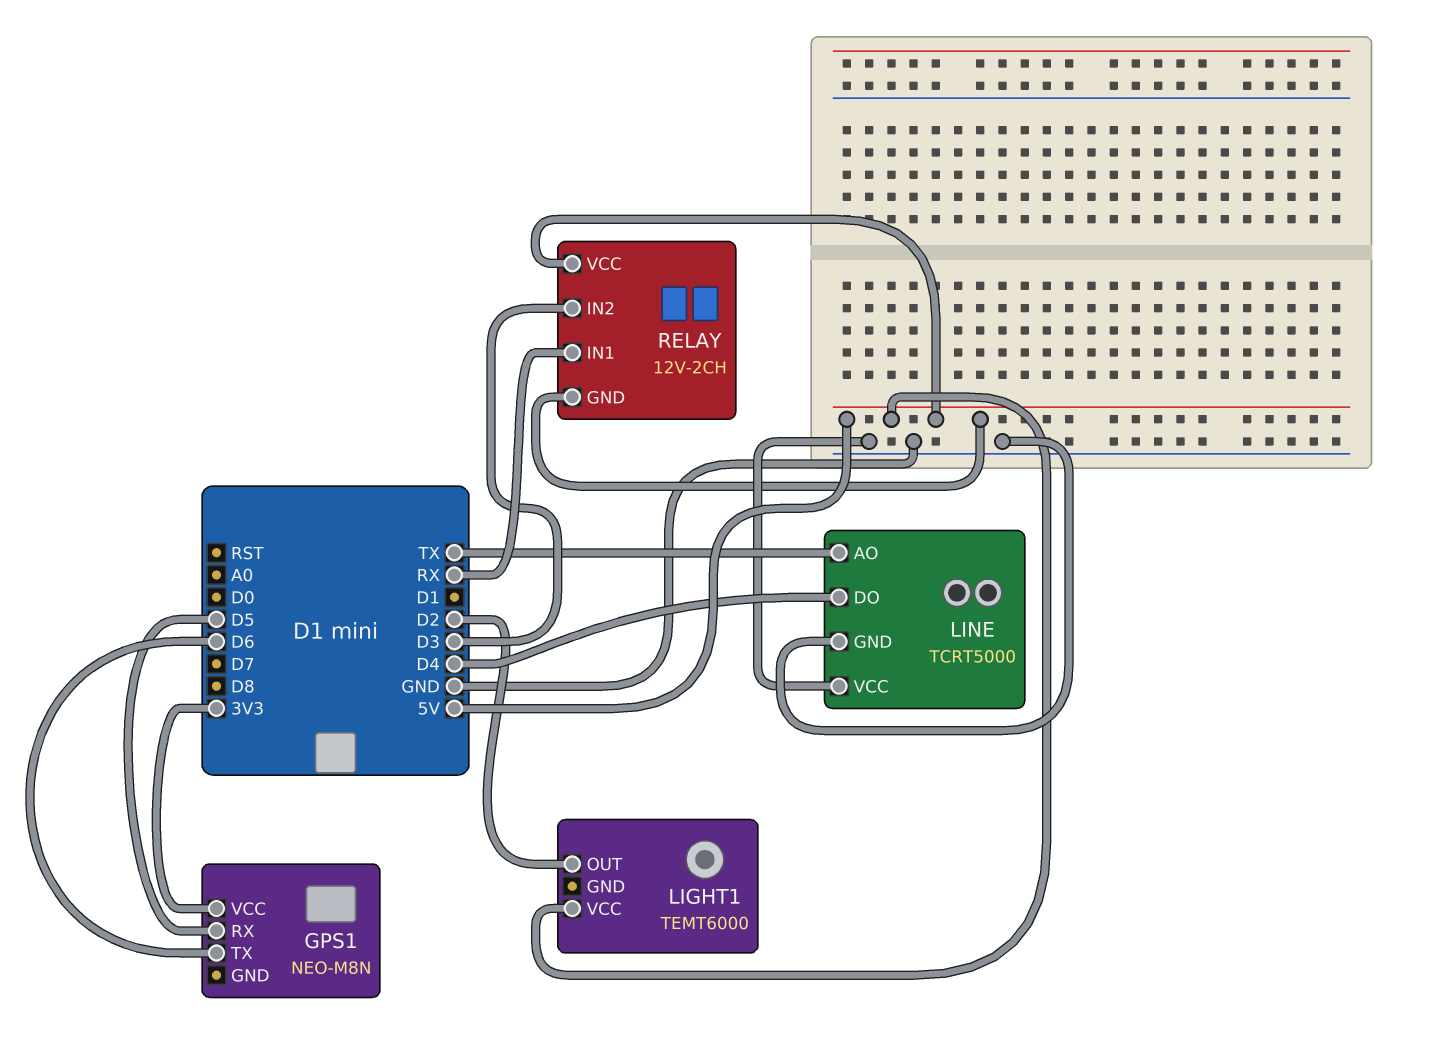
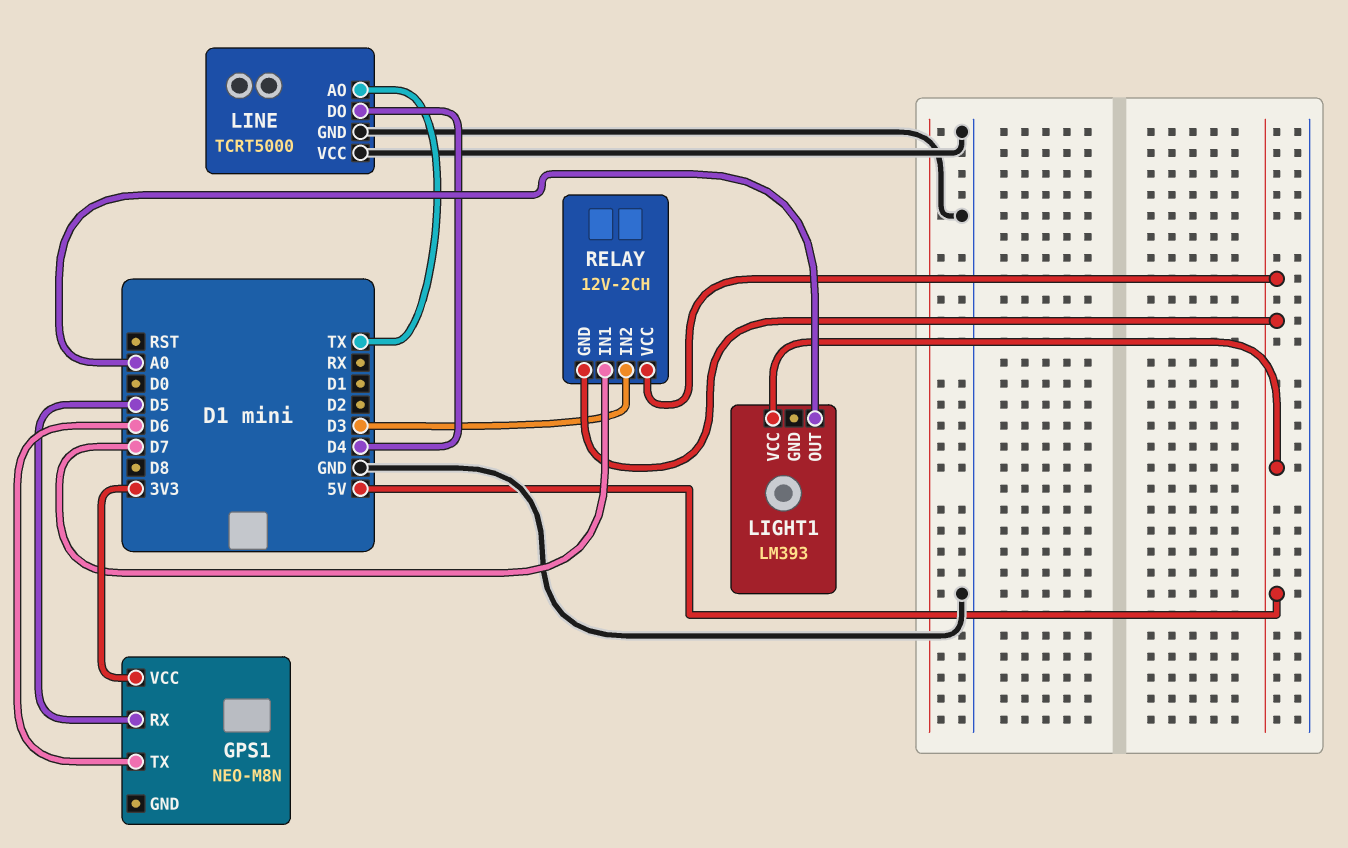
LIGHT1: TEMT6000 -> LM393
LIGHT1 pin OUT: D2 -> A0
RELAY pin IN1: RX -> D7

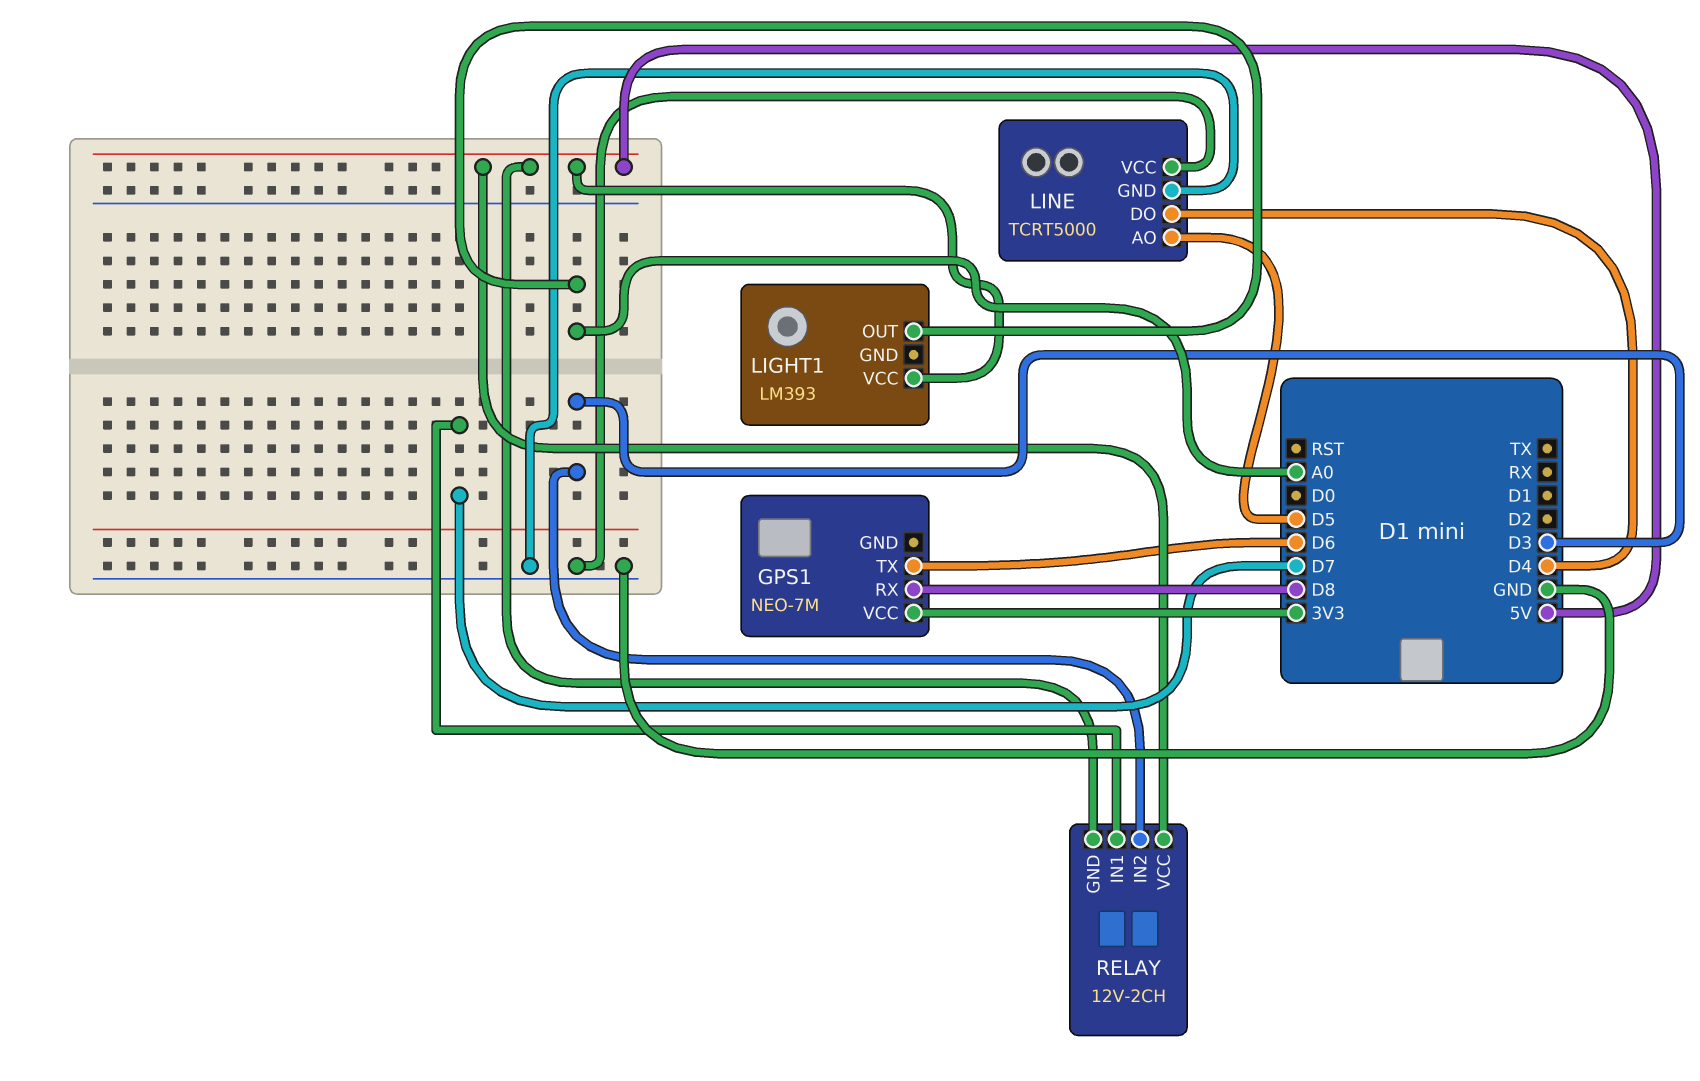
GPS1: NEO-M8N -> NEO-7M
GPS1 pin RX: D5 -> D8
LINE pin AO: TX -> D5

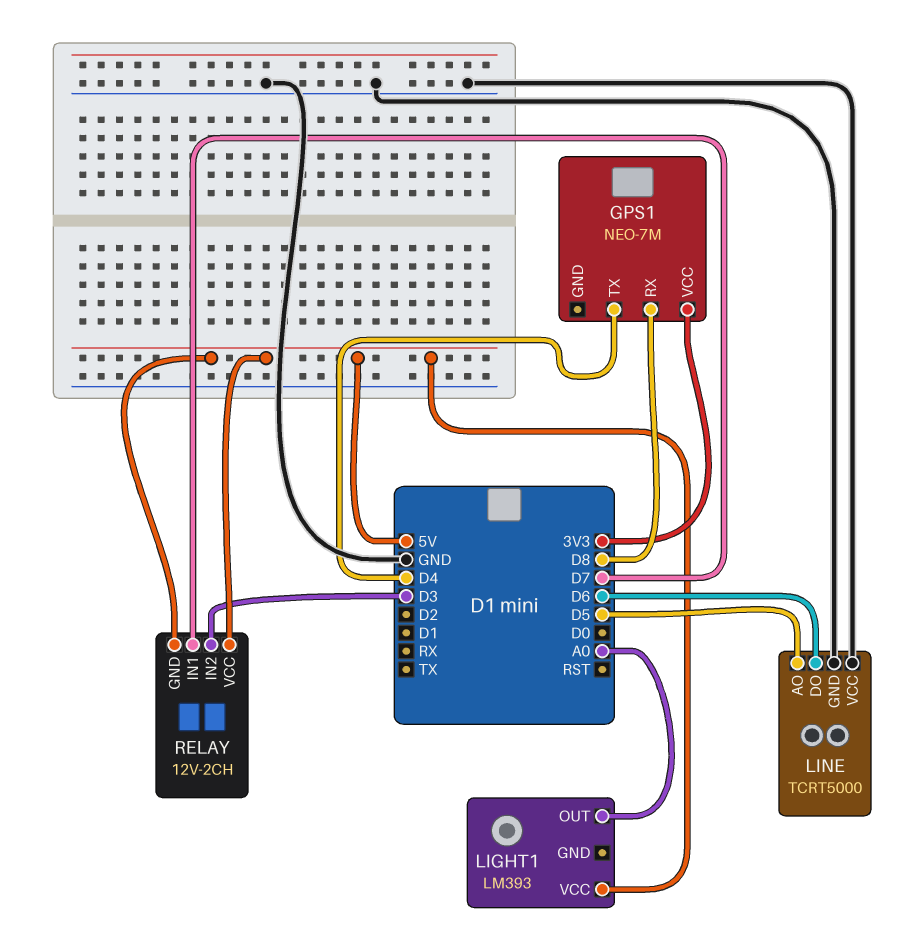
GPS1 pin TX: D6 -> D4
LINE pin DO: D4 -> D6

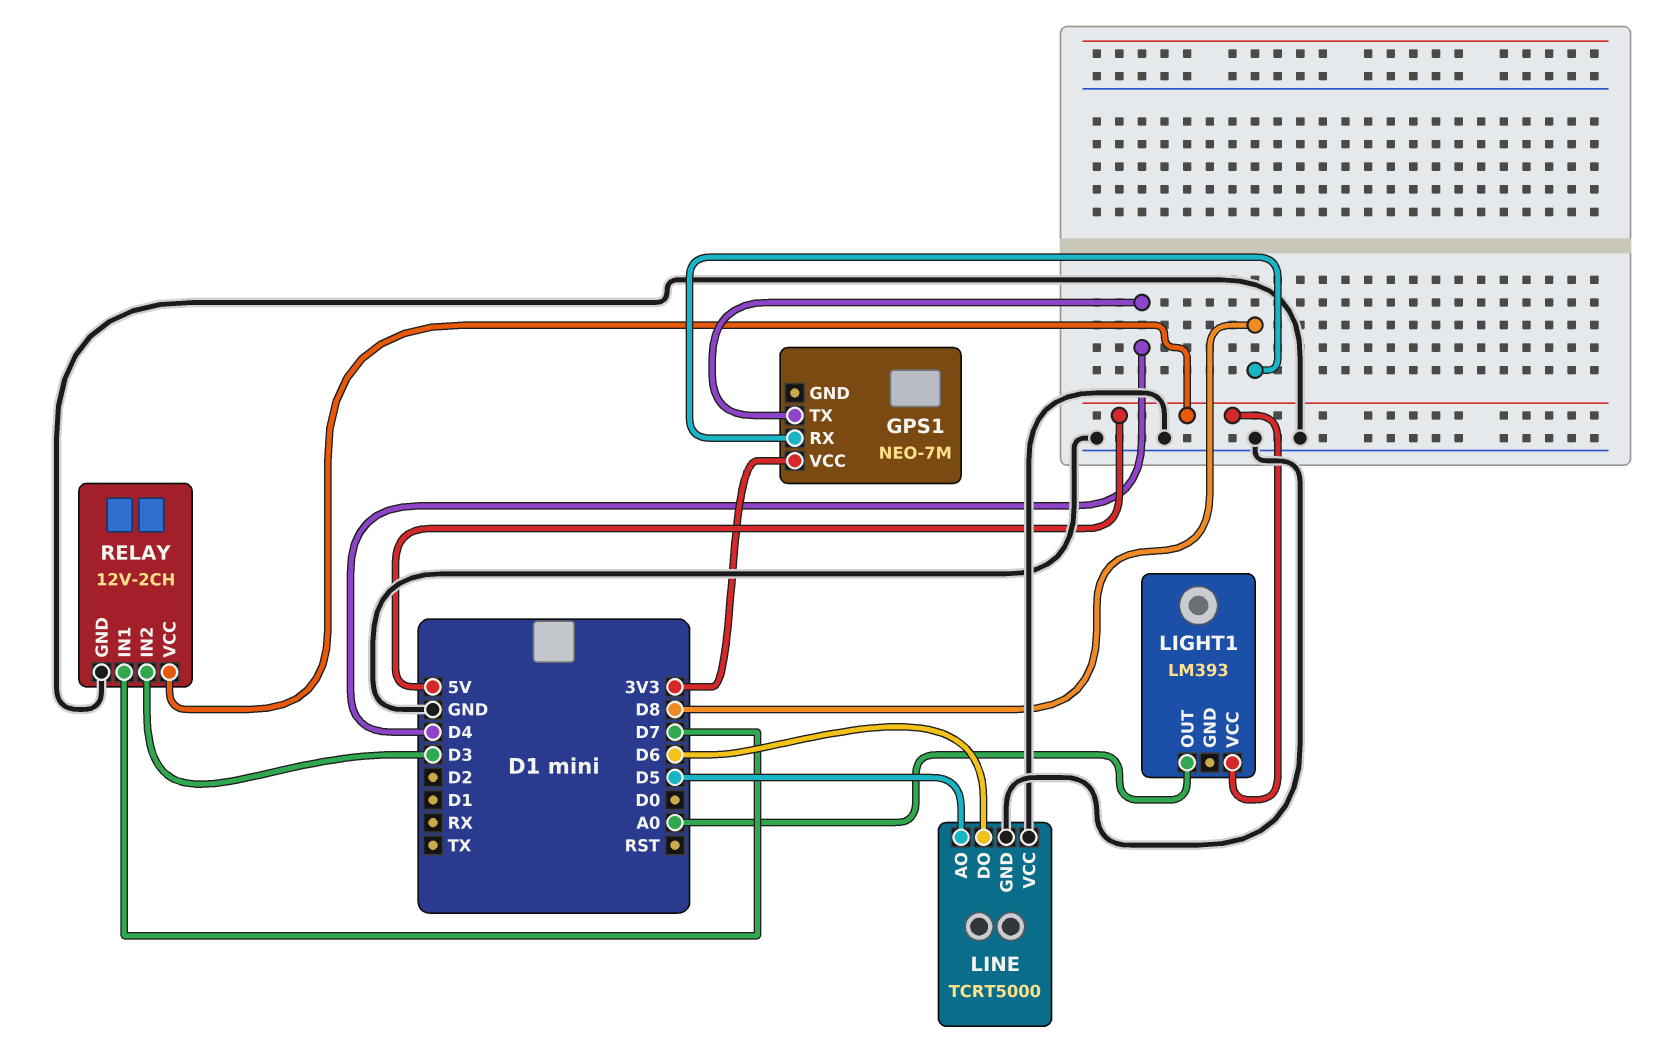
RELAY pin GND: 5V -> GND

